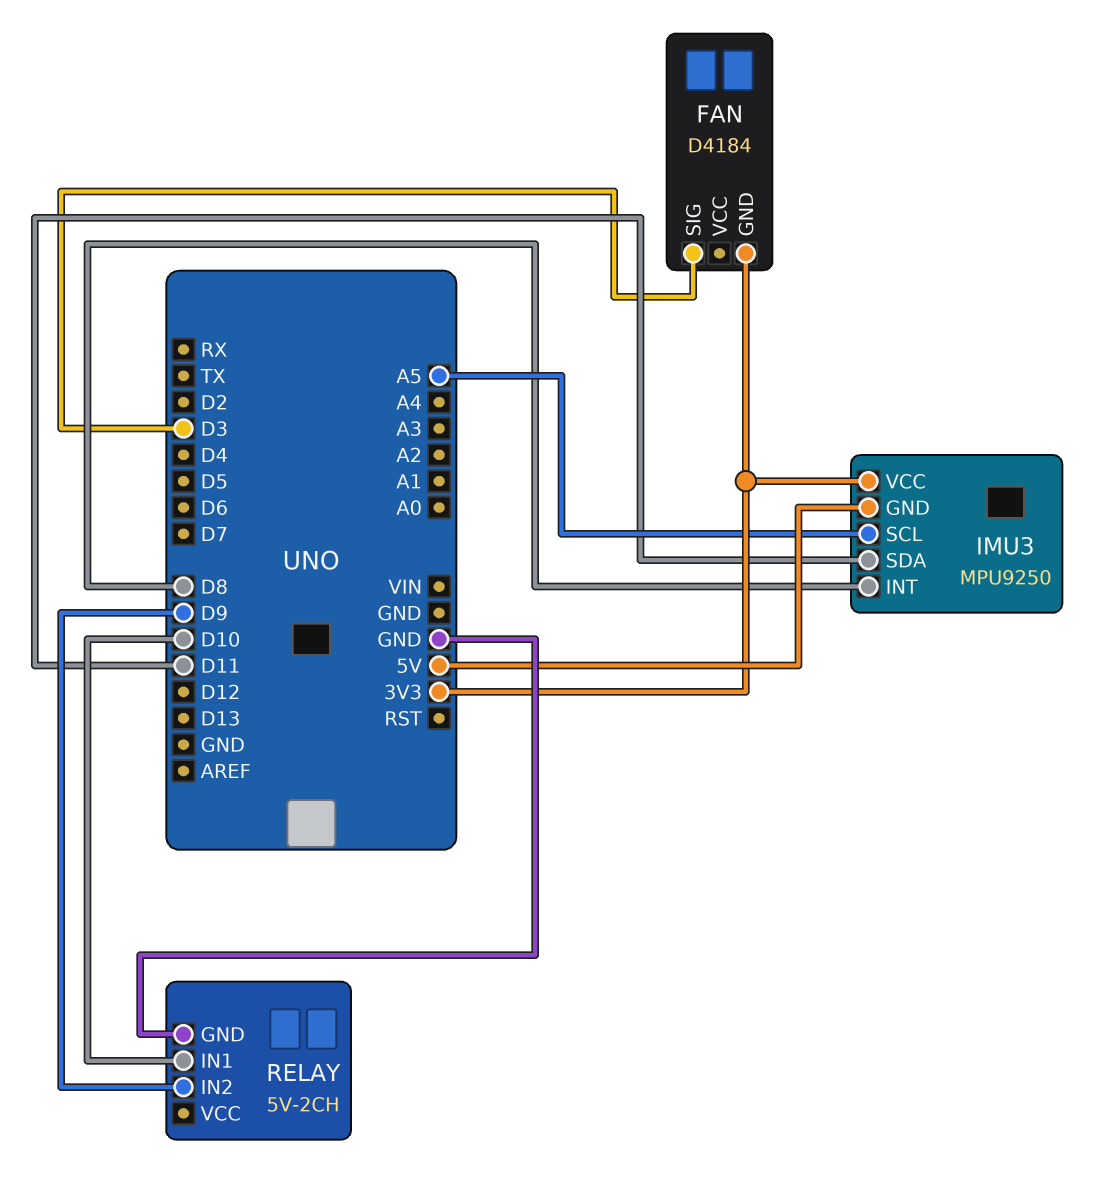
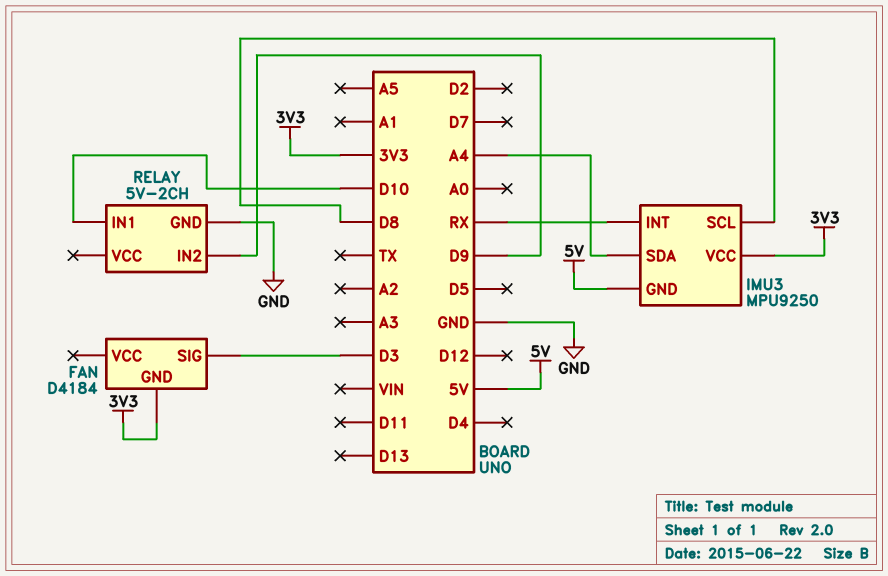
IMU3 pin INT: D8 -> RX
IMU3 pin SCL: A5 -> D8
IMU3 pin SDA: D11 -> A4

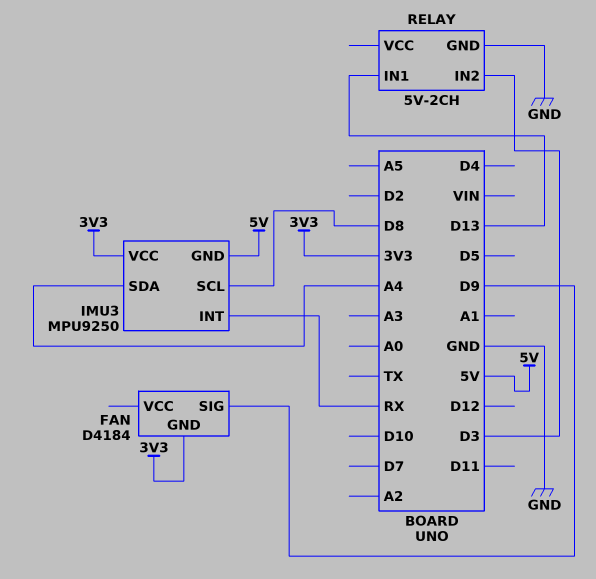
FAN pin SIG: D3 -> D9
RELAY pin IN1: D10 -> D13
RELAY pin IN2: D9 -> D3

